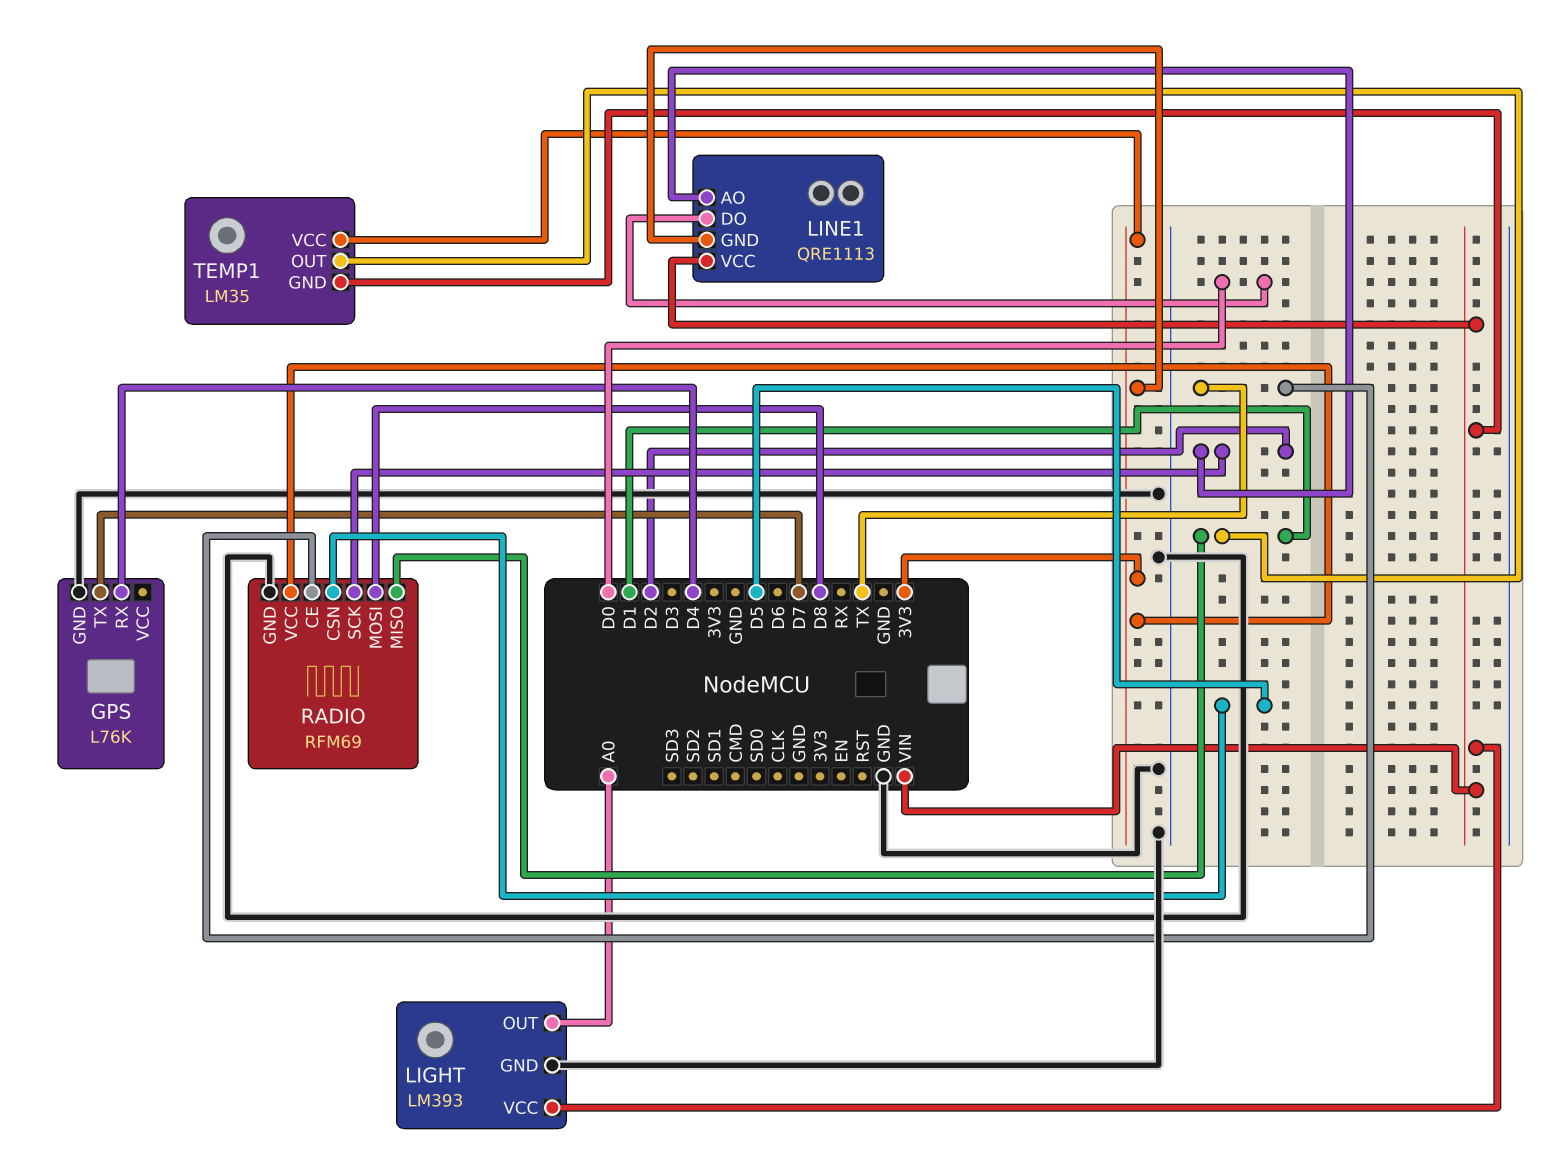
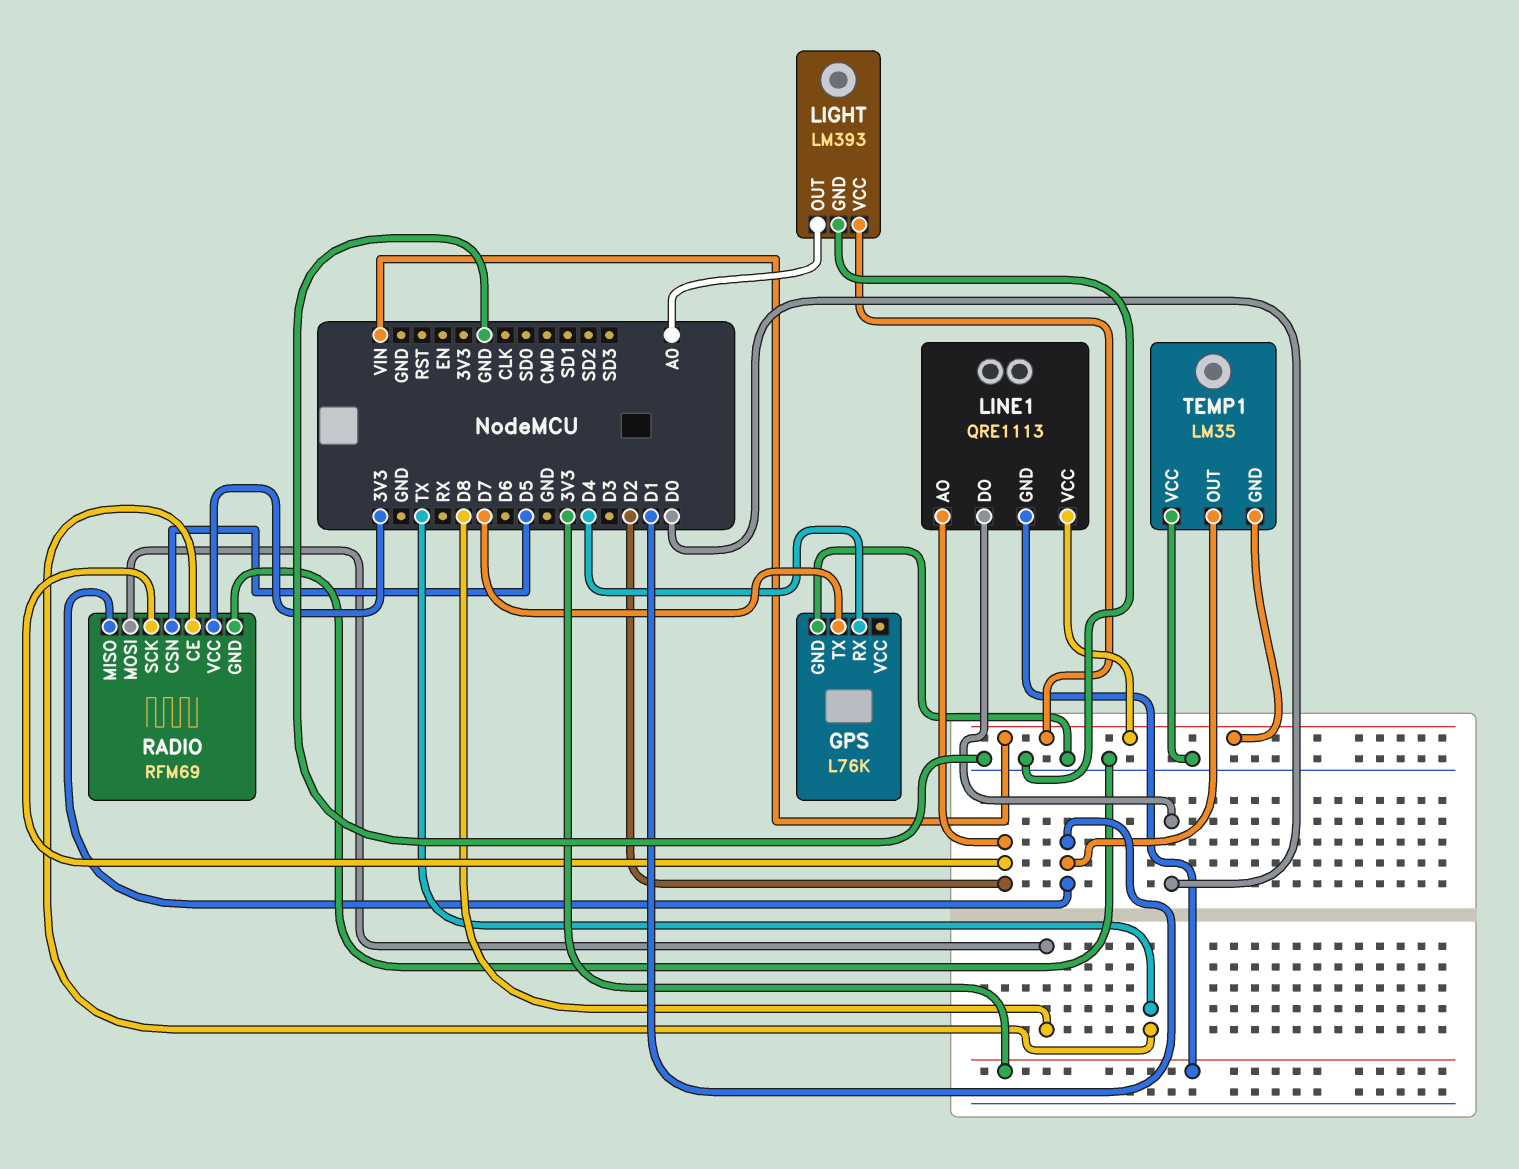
TEMP1 pin VCC: 3V3 -> GND

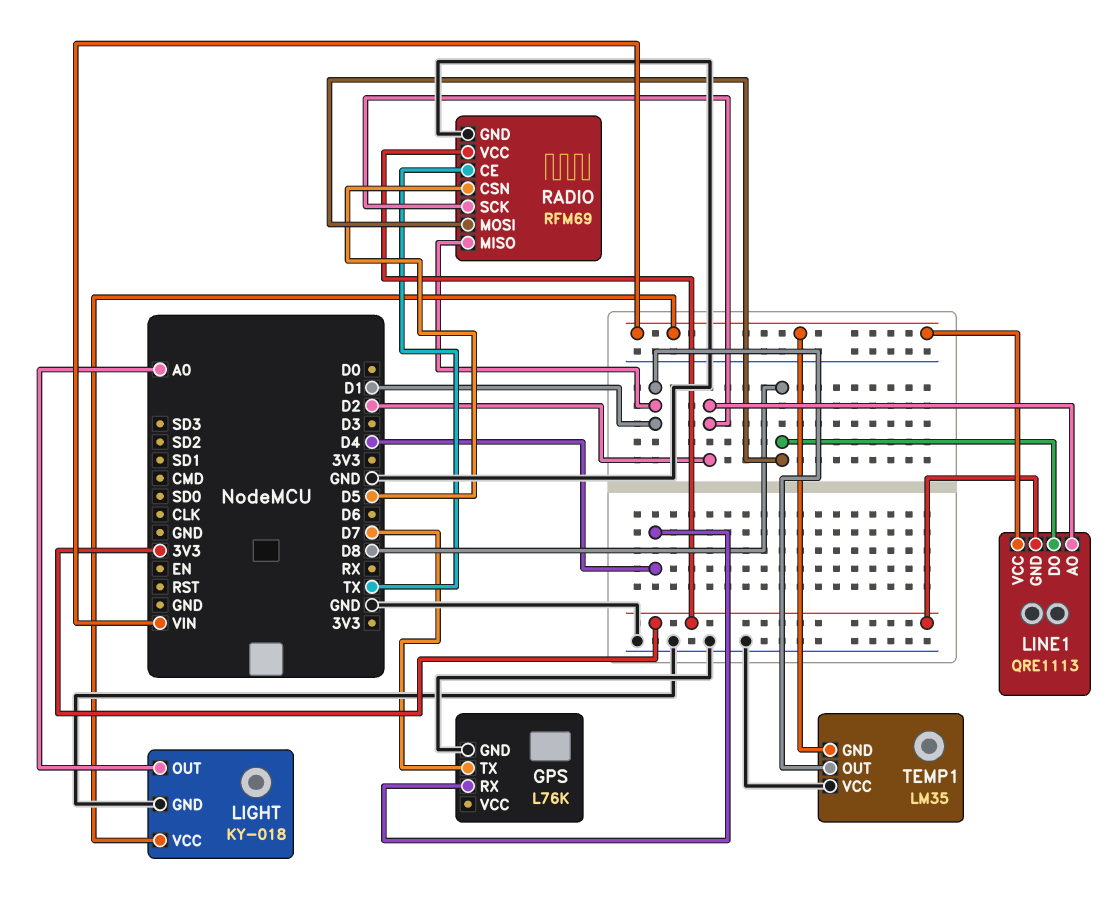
LIGHT: LM393 -> KY-018
LINE1 pin DO: D0 -> D8

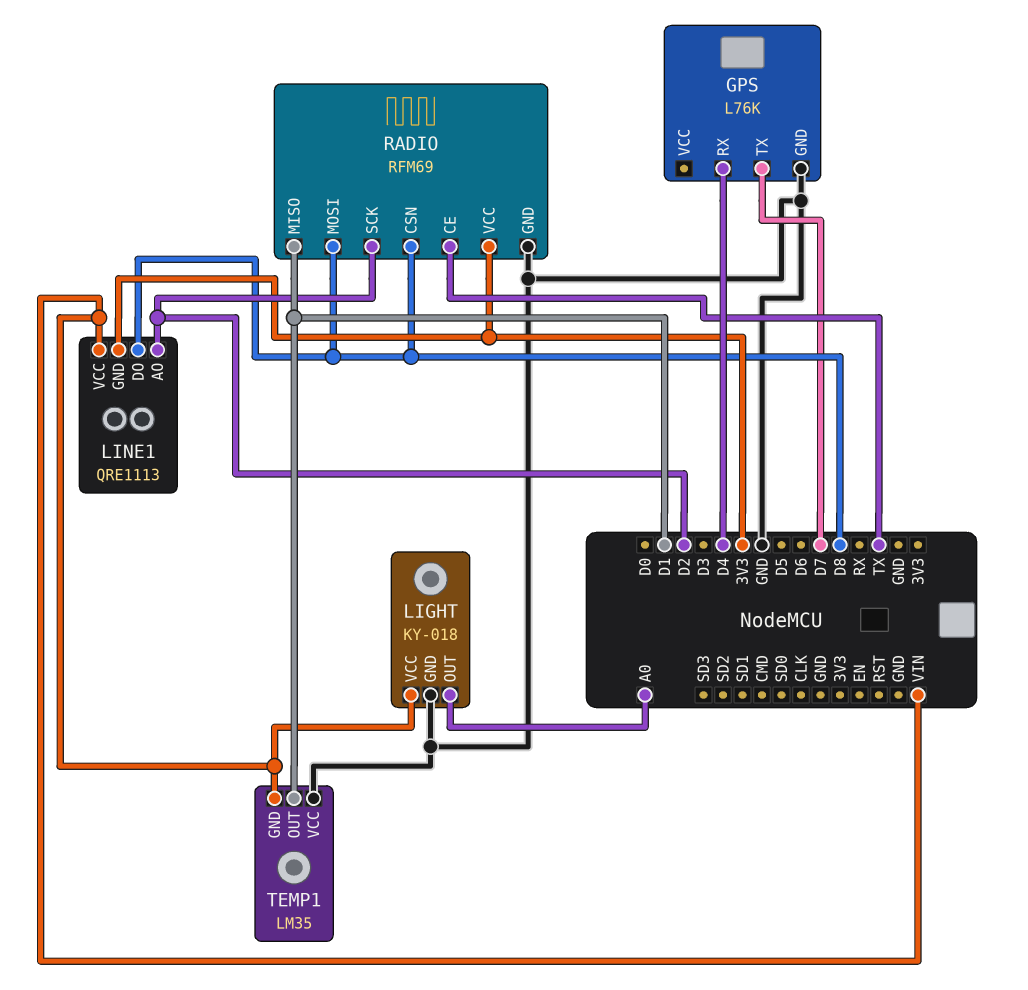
RADIO pin CSN: D5 -> D8

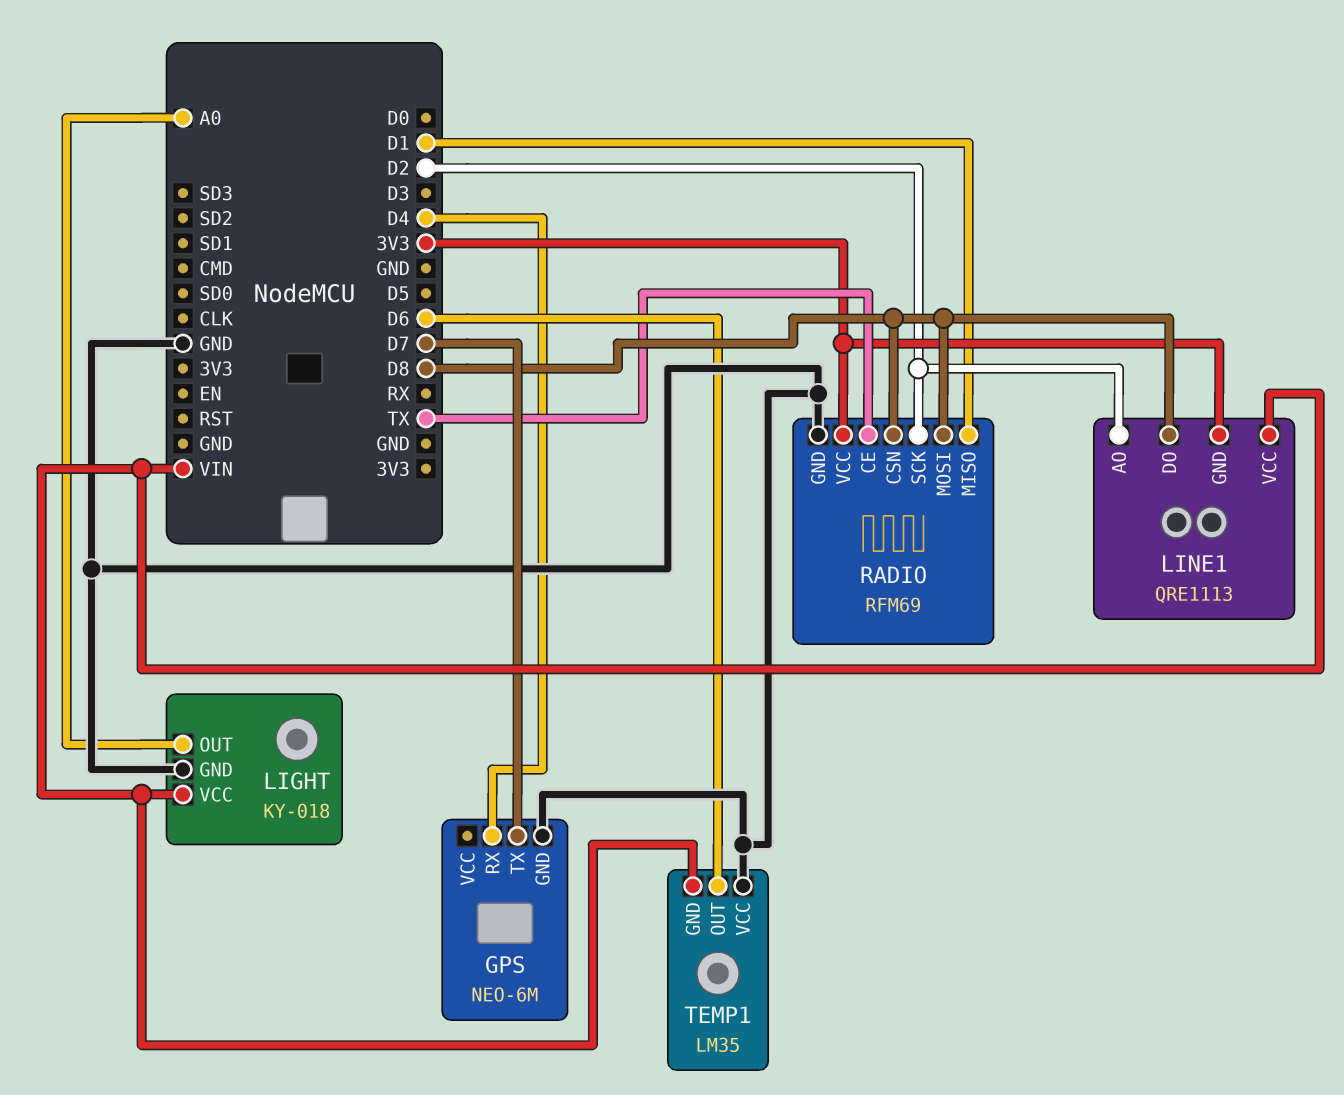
GPS: L76K -> NEO-6M
TEMP1 pin OUT: D1 -> D6

